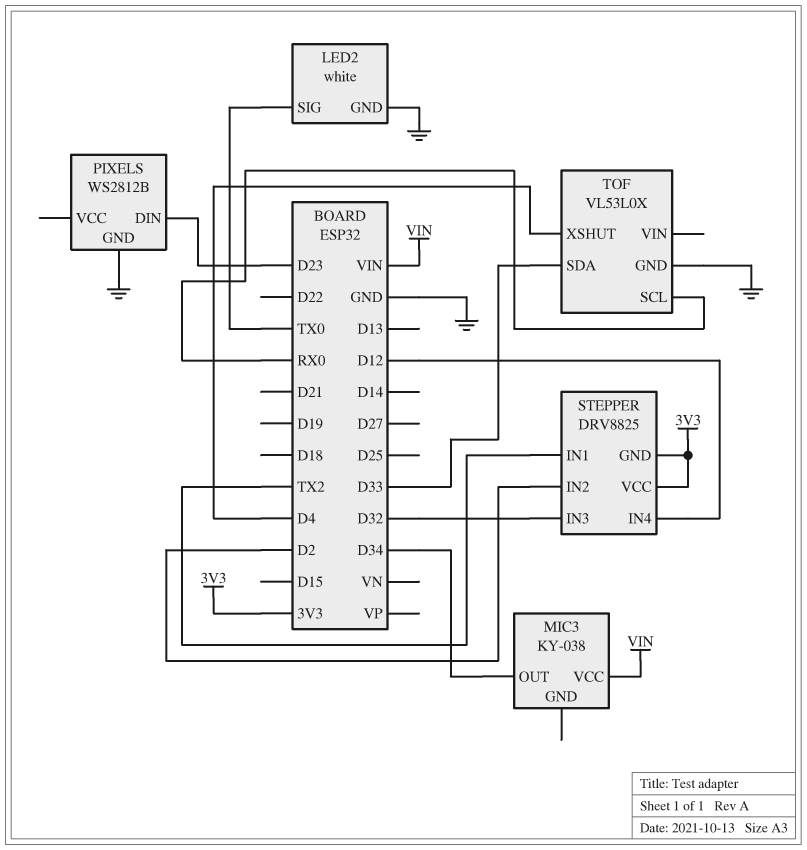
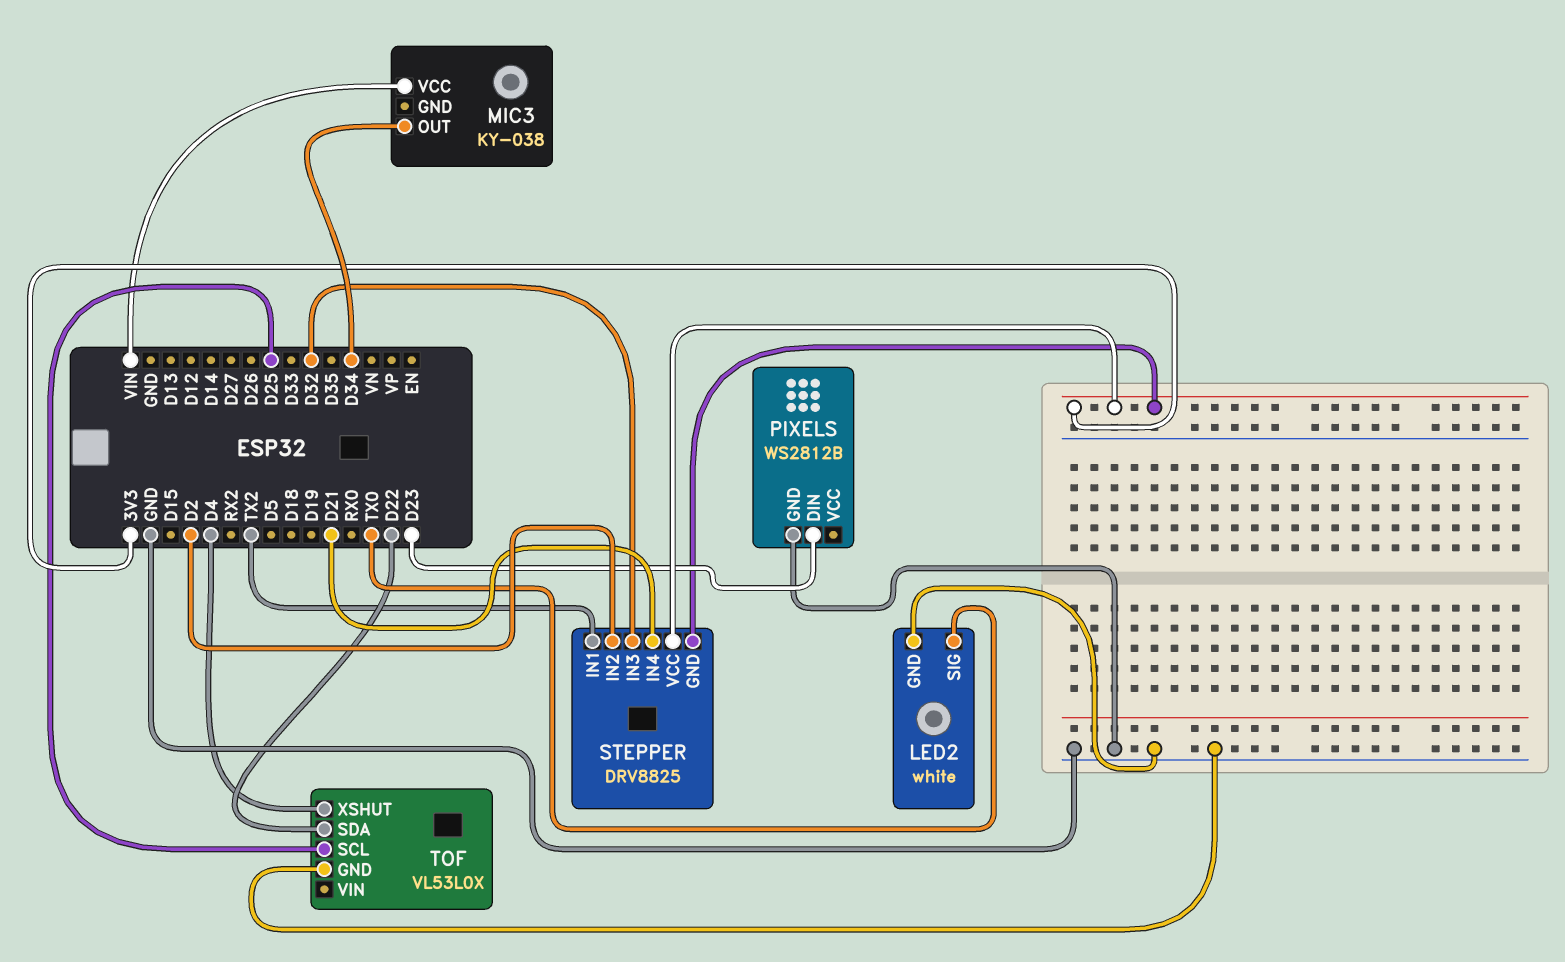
STEPPER pin IN4: D12 -> D21
TOF pin SCL: RX0 -> D25
TOF pin SDA: D33 -> D22

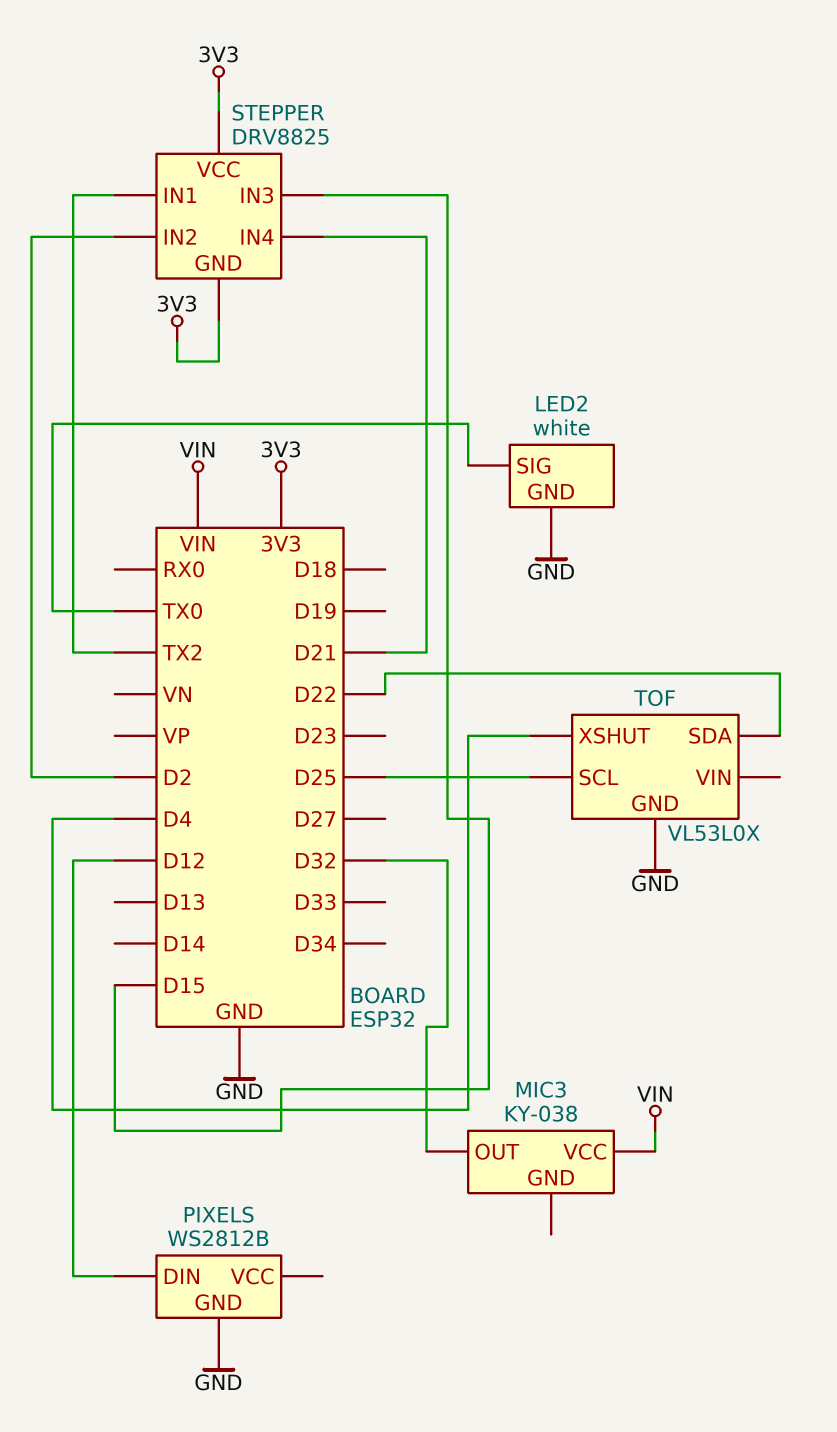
MIC3 pin OUT: D34 -> D32
PIXELS pin DIN: D23 -> D12
STEPPER pin IN3: D32 -> D15

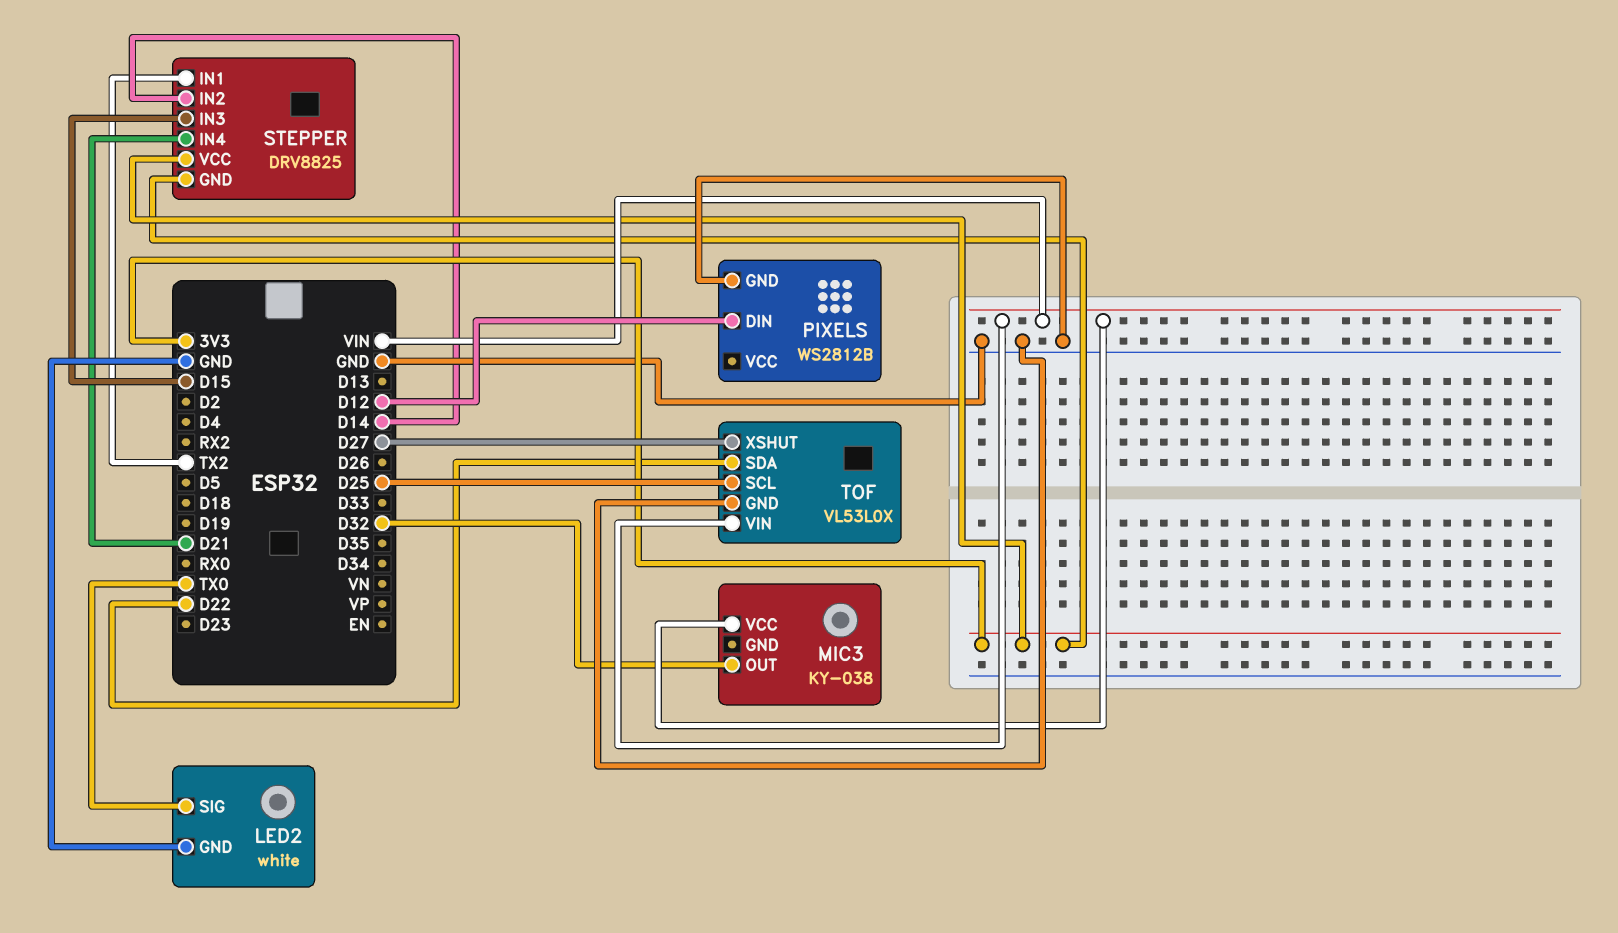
STEPPER pin IN2: D2 -> D14
TOF pin VIN: none -> VIN
TOF pin XSHUT: D4 -> D27

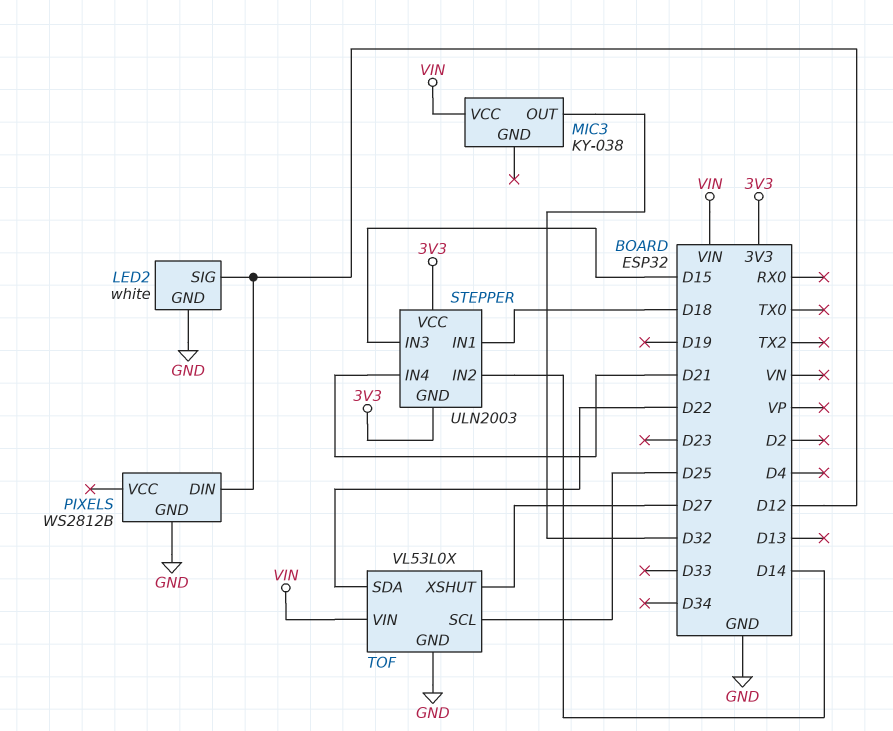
LED2 pin SIG: TX0 -> D12
STEPPER: DRV8825 -> ULN2003
STEPPER pin IN1: TX2 -> D18

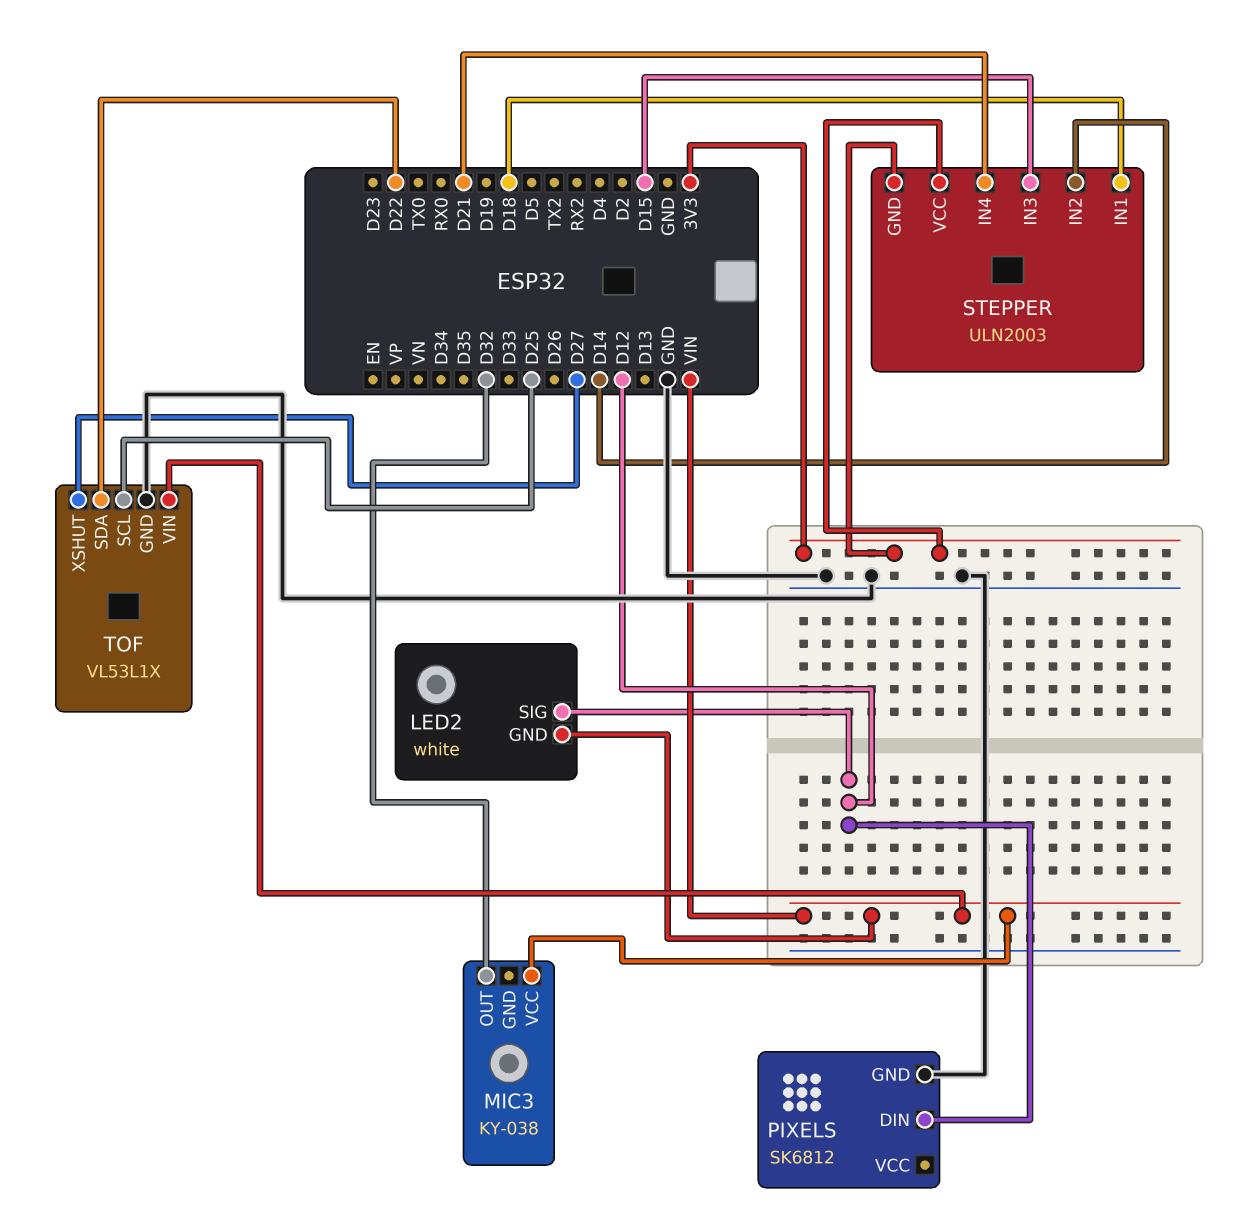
LED2 pin GND: GND -> VIN
PIXELS: WS2812B -> SK6812
TOF: VL53L0X -> VL53L1X

